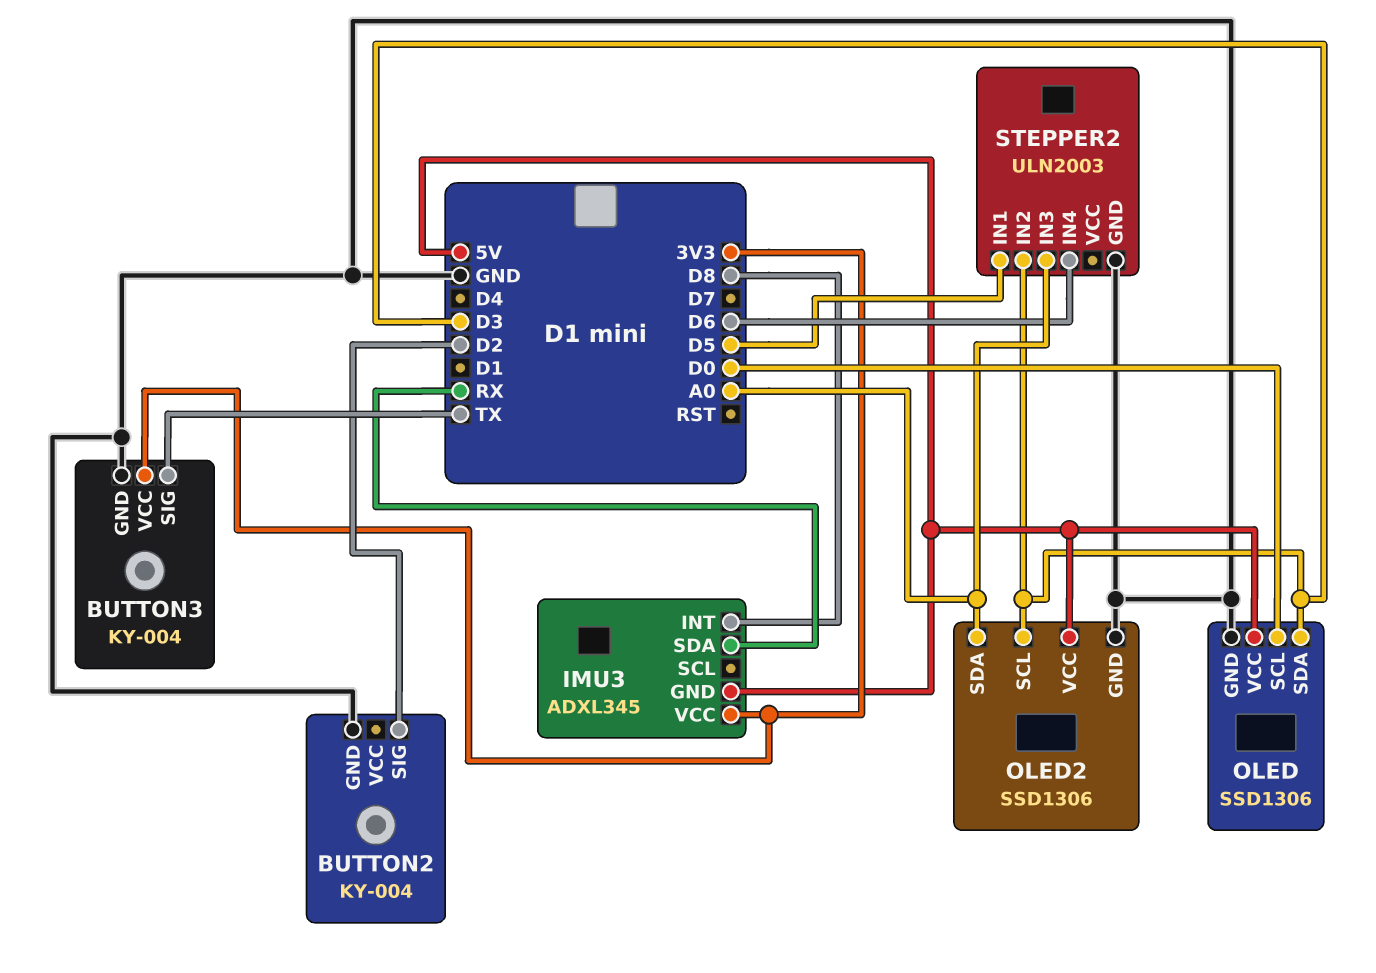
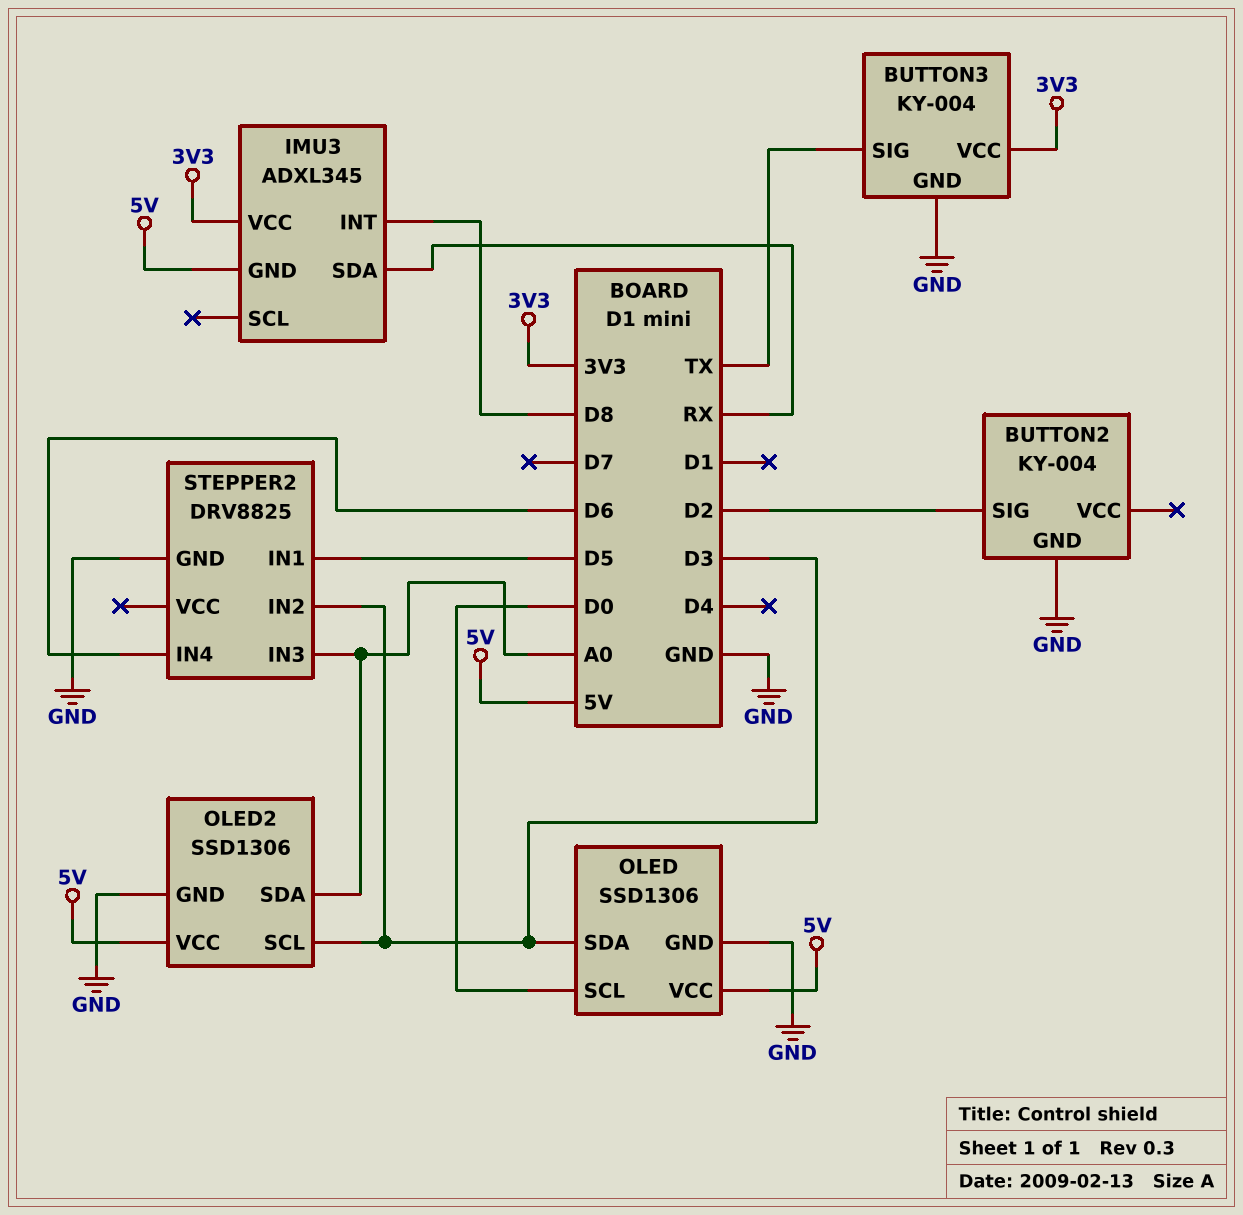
STEPPER2: ULN2003 -> DRV8825

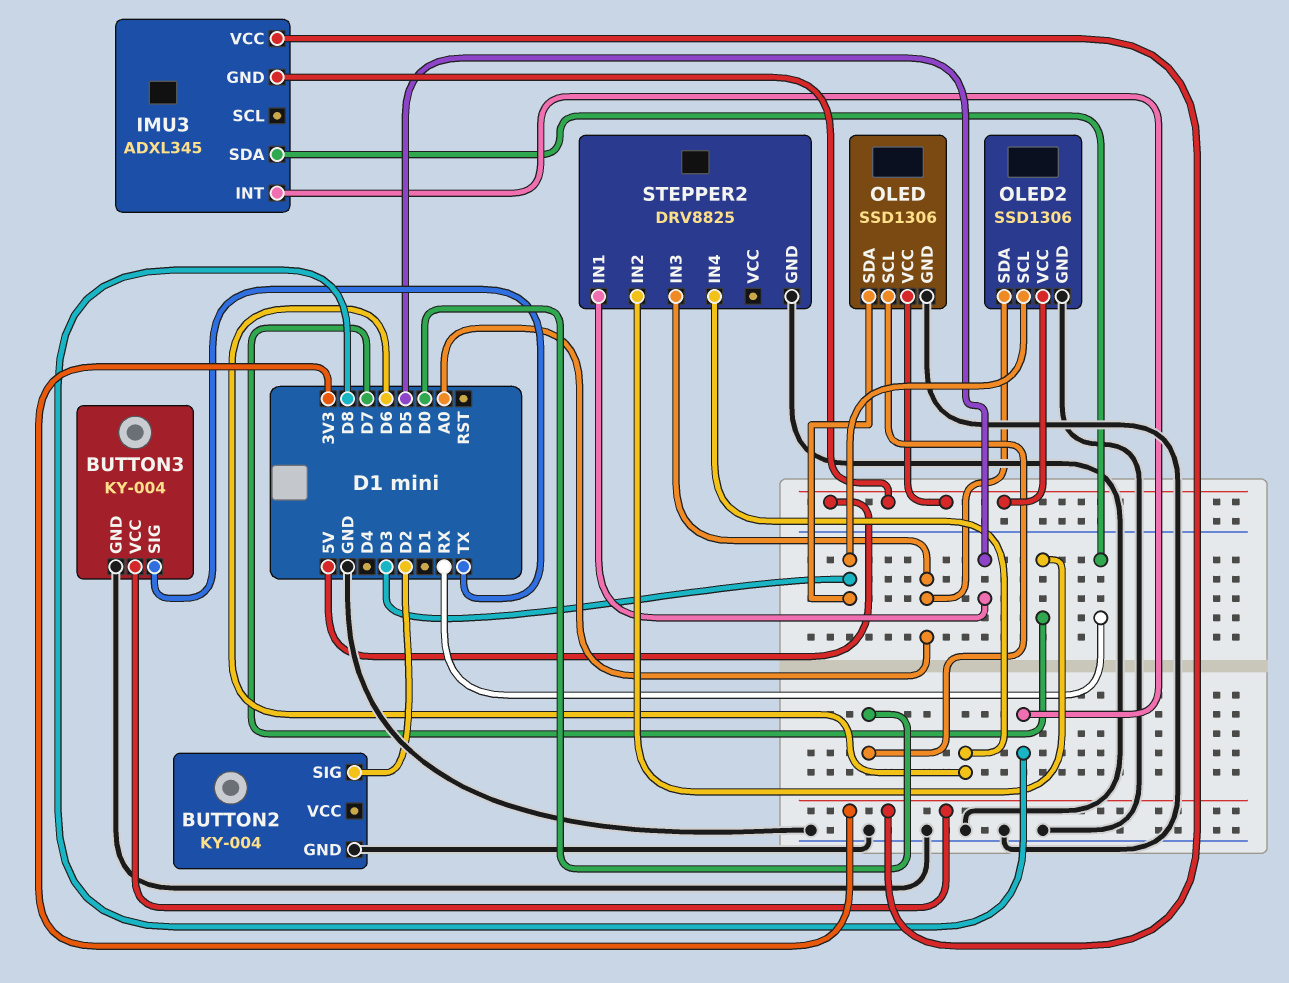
STEPPER2 pin IN2: D3 -> D7

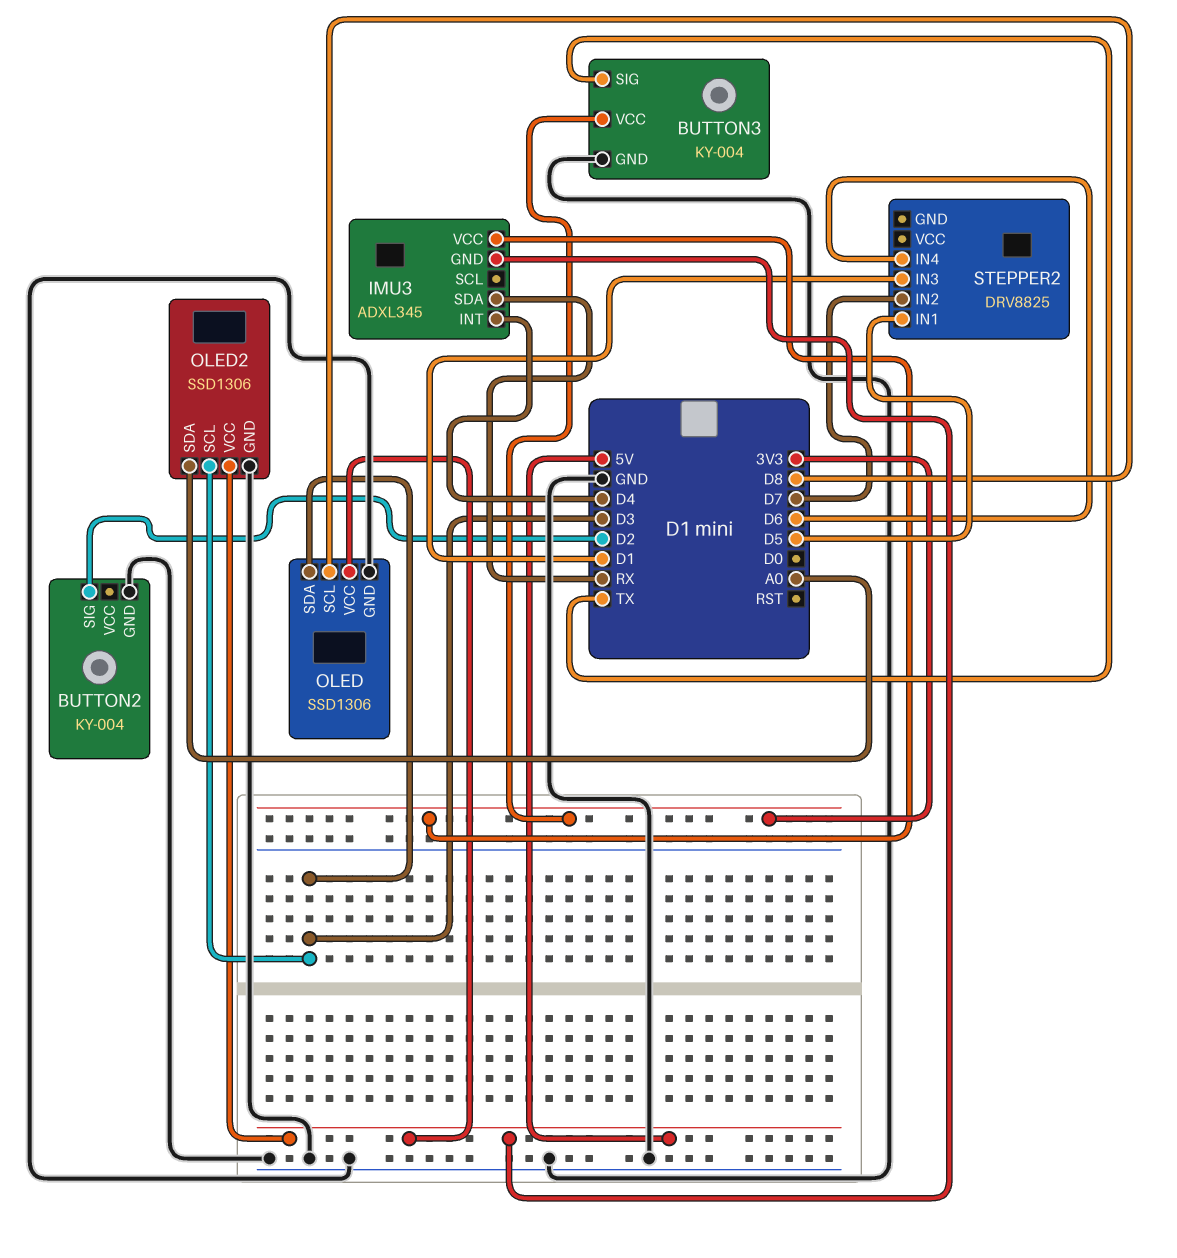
IMU3 pin INT: D8 -> D4
OLED pin SCL: D0 -> D8
STEPPER2 pin GND: GND -> none
STEPPER2 pin IN3: A0 -> D1

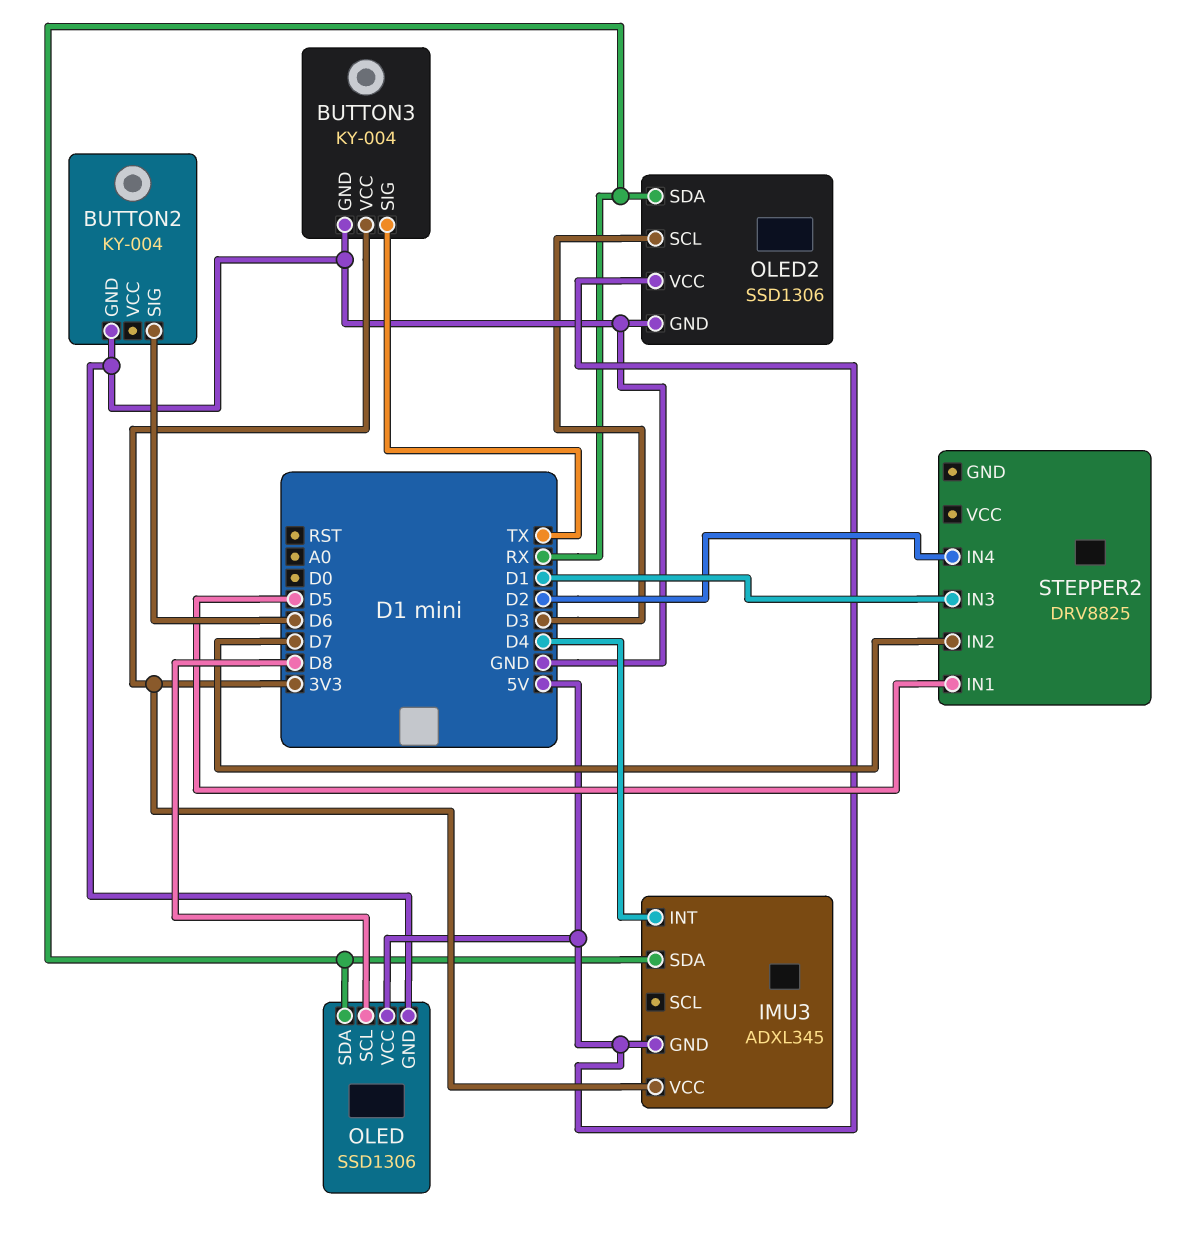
BUTTON2 pin SIG: D2 -> D6
OLED pin SDA: D3 -> RX
OLED2 pin SDA: A0 -> RX
STEPPER2 pin IN4: D6 -> D2

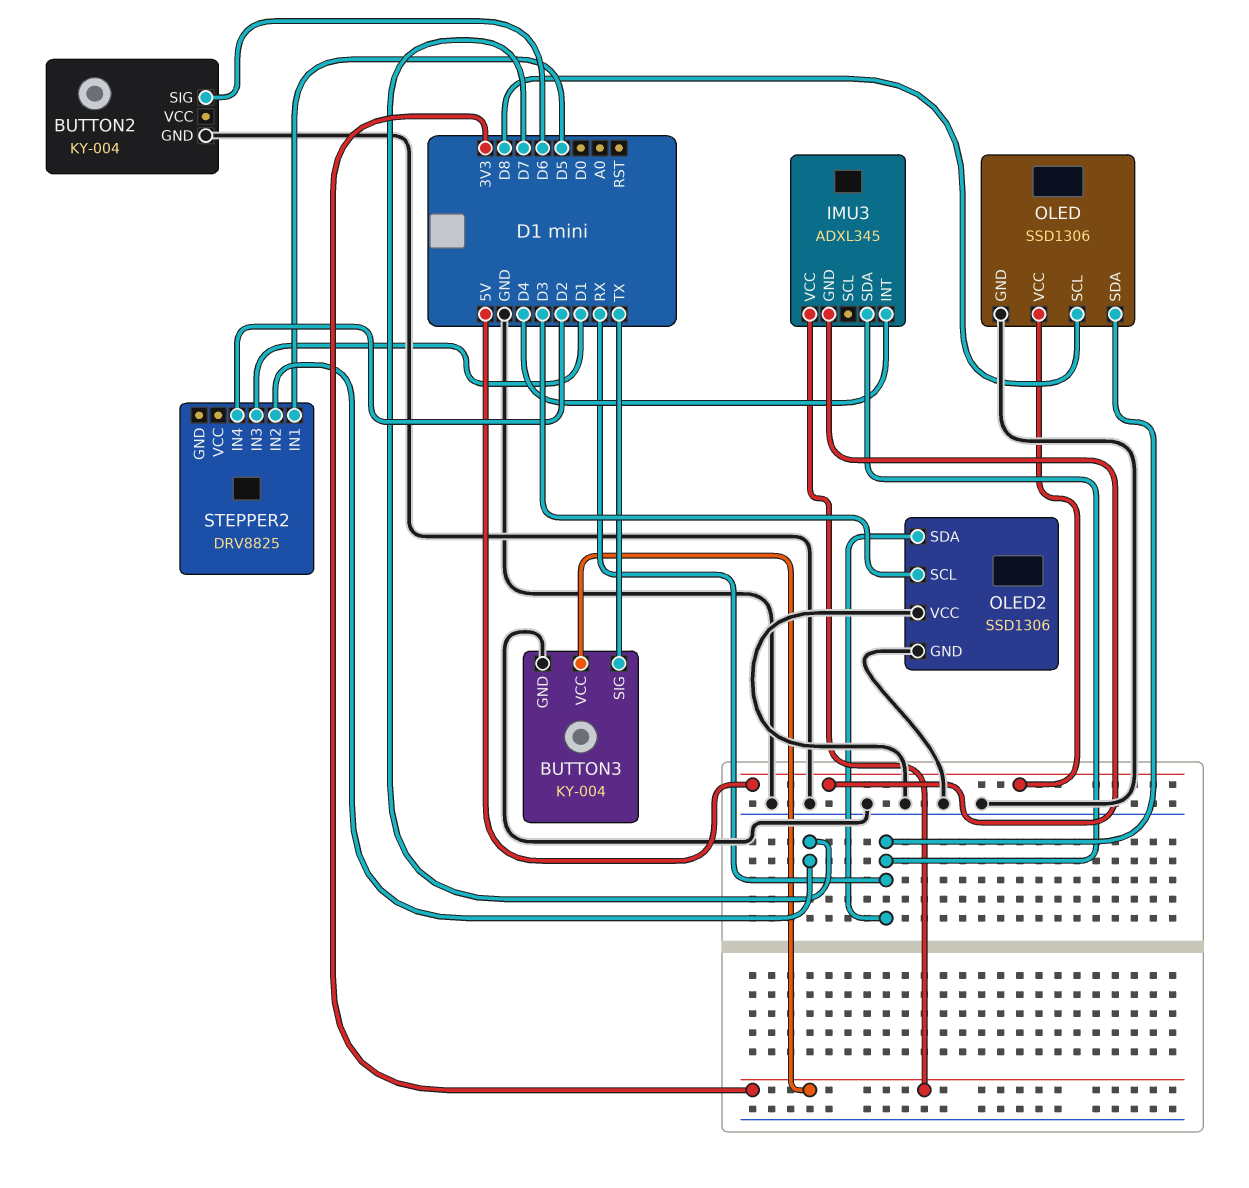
OLED2 pin VCC: 5V -> GND

